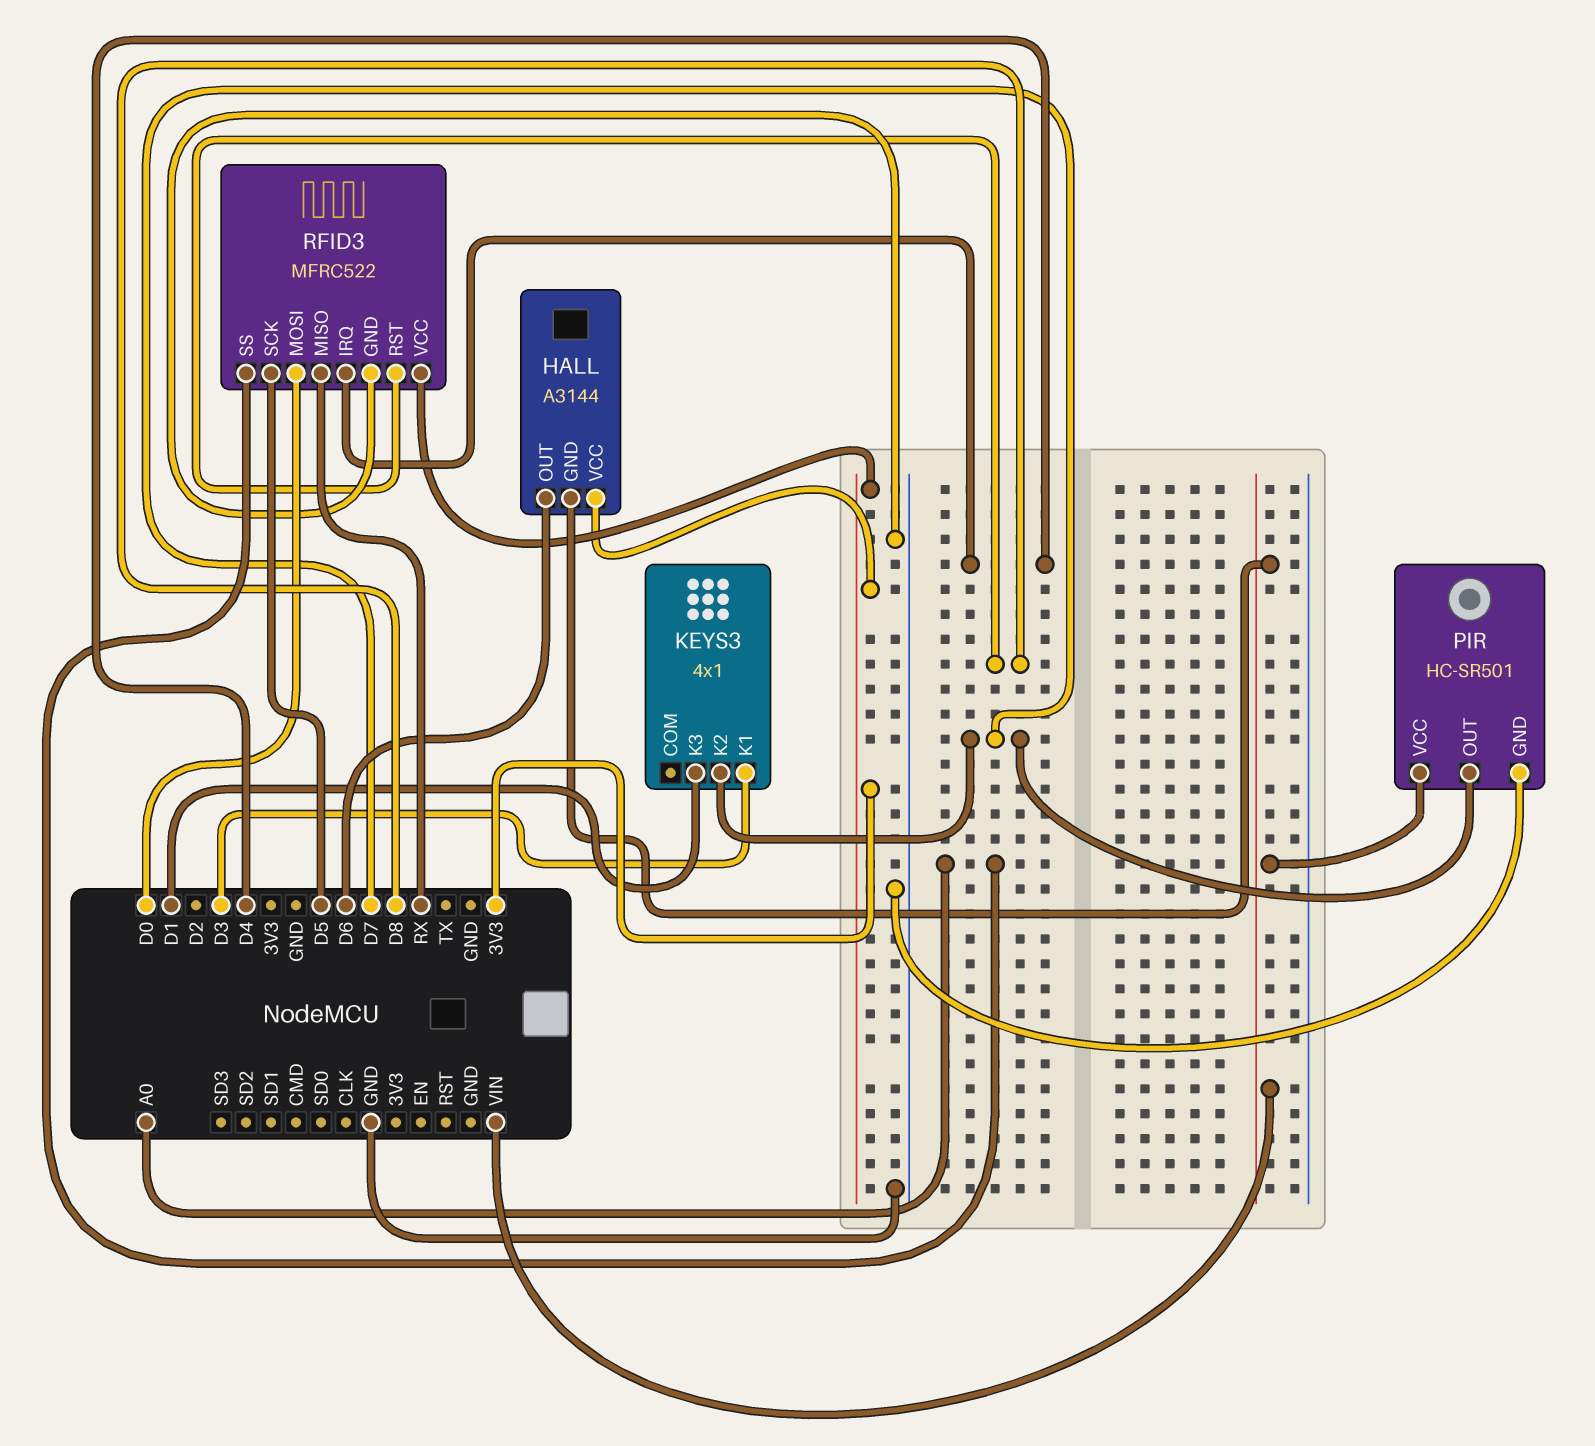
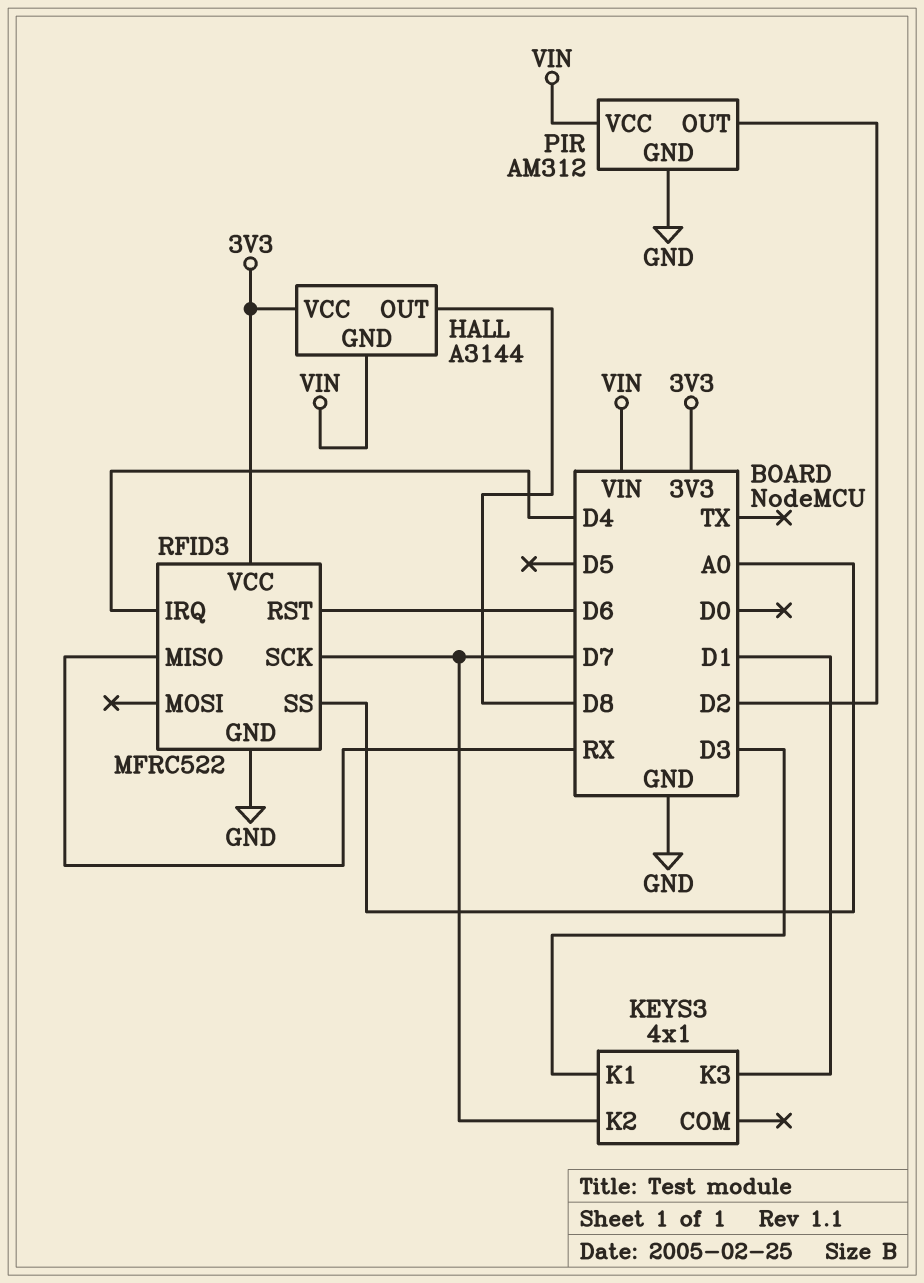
HALL pin OUT: D6 -> D8
PIR: HC-SR501 -> AM312
PIR pin OUT: D7 -> D2
RFID3 pin MOSI: D0 -> none
RFID3 pin RST: D8 -> D6
RFID3 pin SCK: D5 -> D7

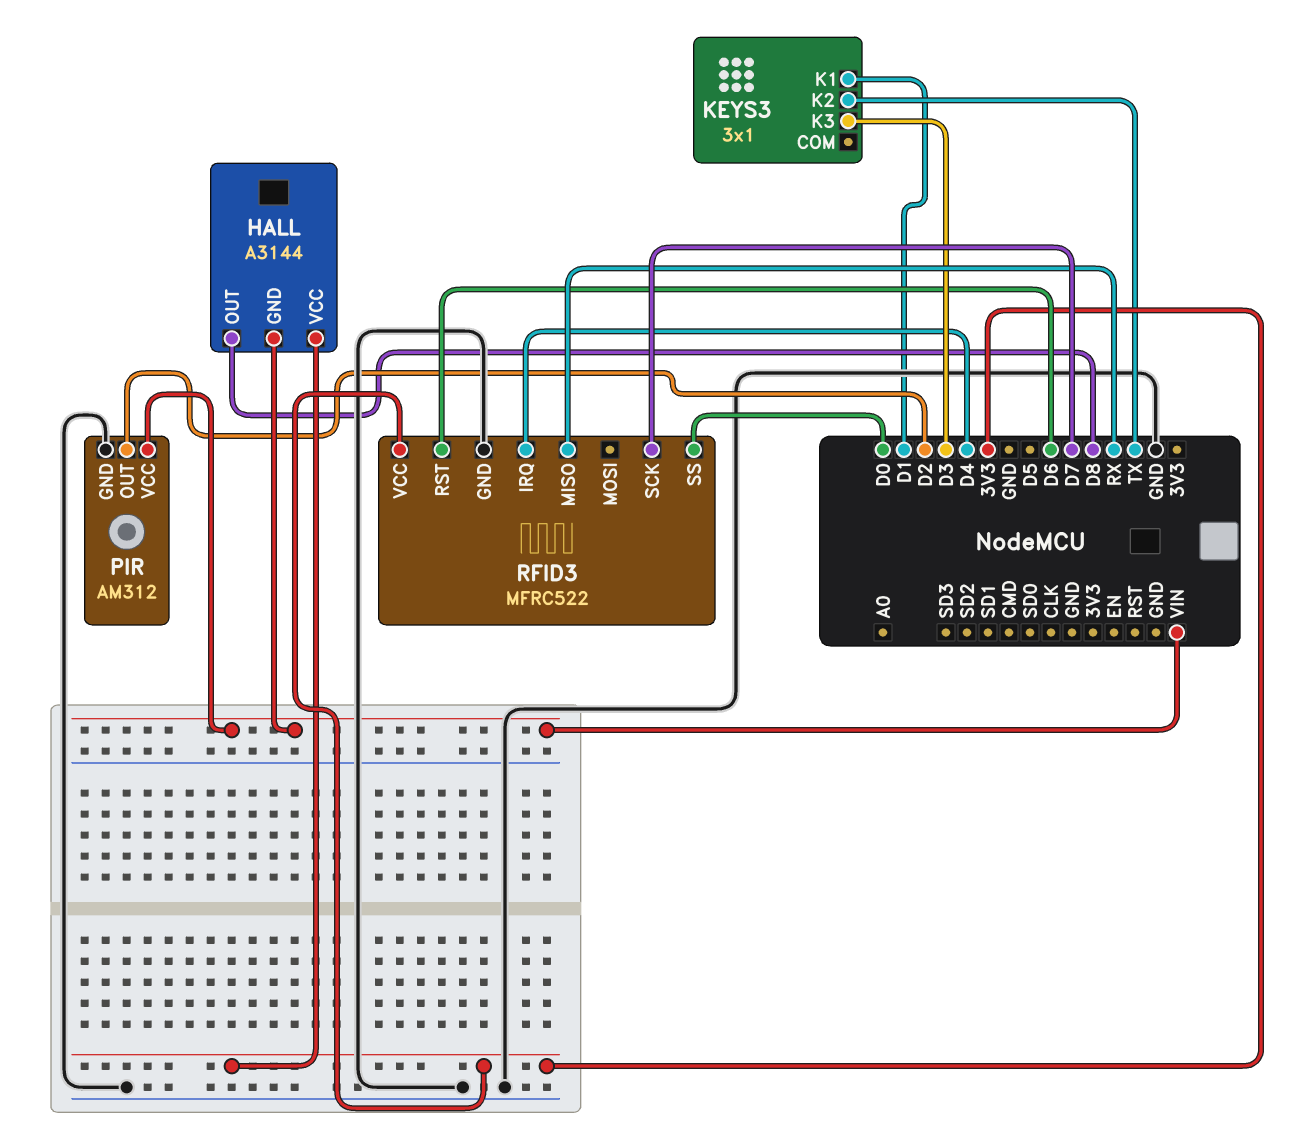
KEYS3: 4x1 -> 3x1
KEYS3 pin K1: D3 -> D1
KEYS3 pin K2: D7 -> TX
KEYS3 pin K3: D1 -> D3
RFID3 pin SS: A0 -> D0

